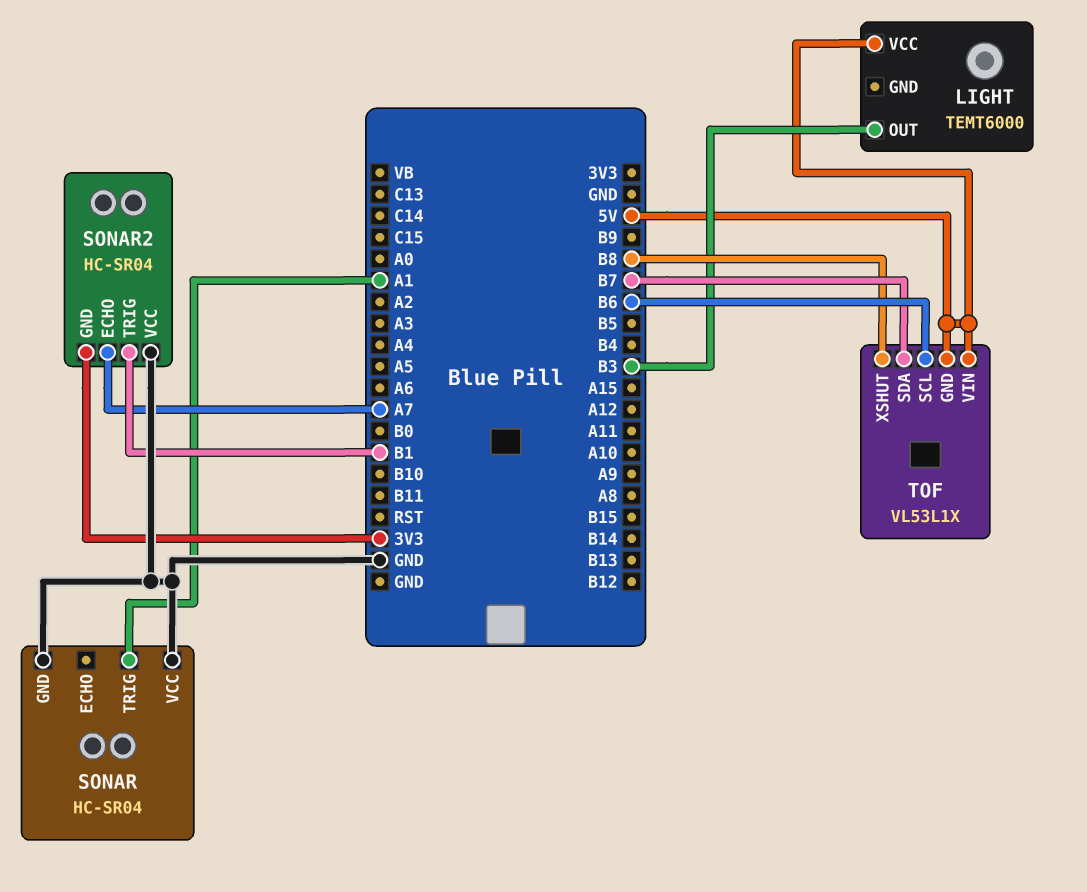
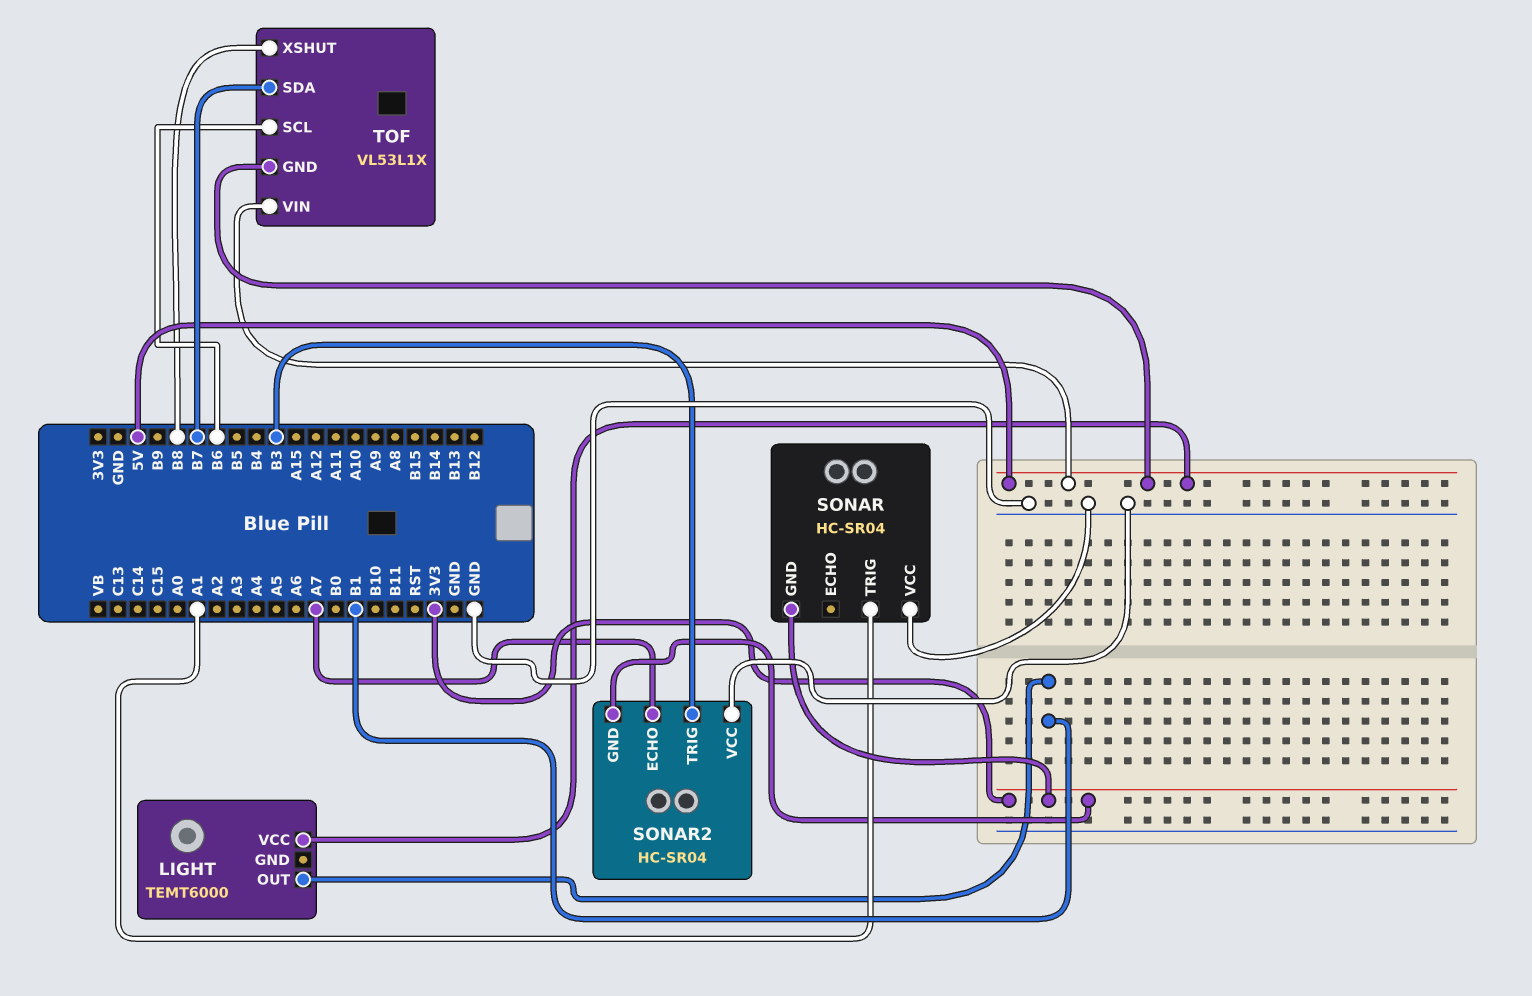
LIGHT pin OUT: B3 -> B1
SONAR pin GND: GND -> 3V3
SONAR2 pin TRIG: B1 -> B3

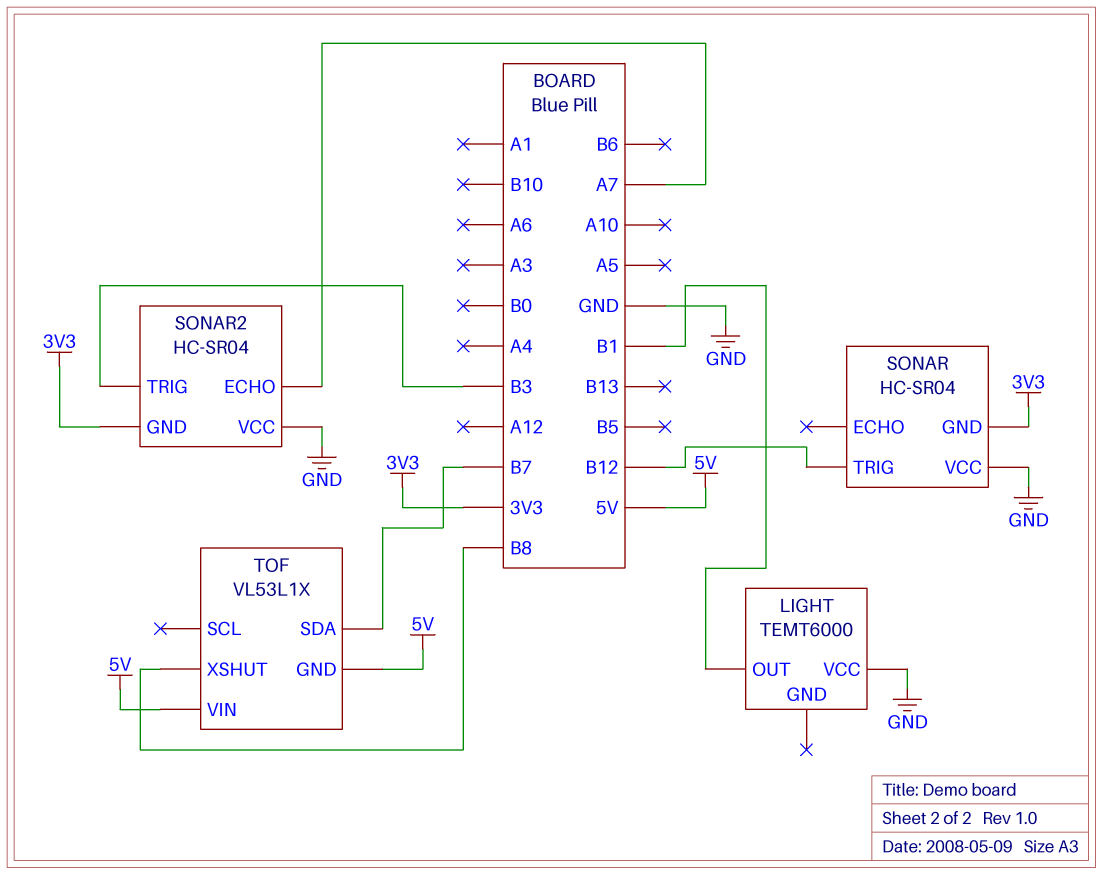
LIGHT pin VCC: 5V -> GND
SONAR pin TRIG: A1 -> B12
TOF pin SCL: B6 -> none

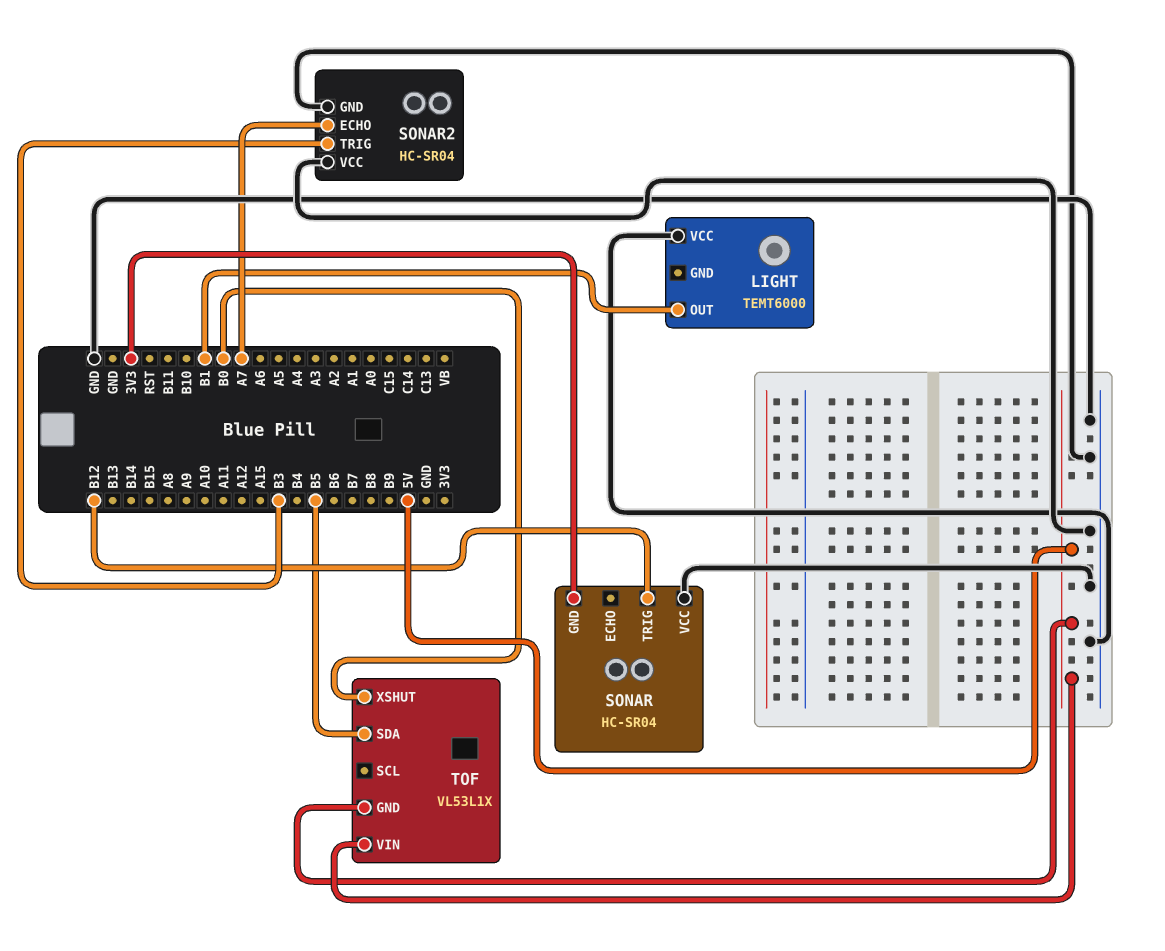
SONAR2 pin GND: 3V3 -> GND
TOF pin SDA: B7 -> B5
TOF pin XSHUT: B8 -> B0

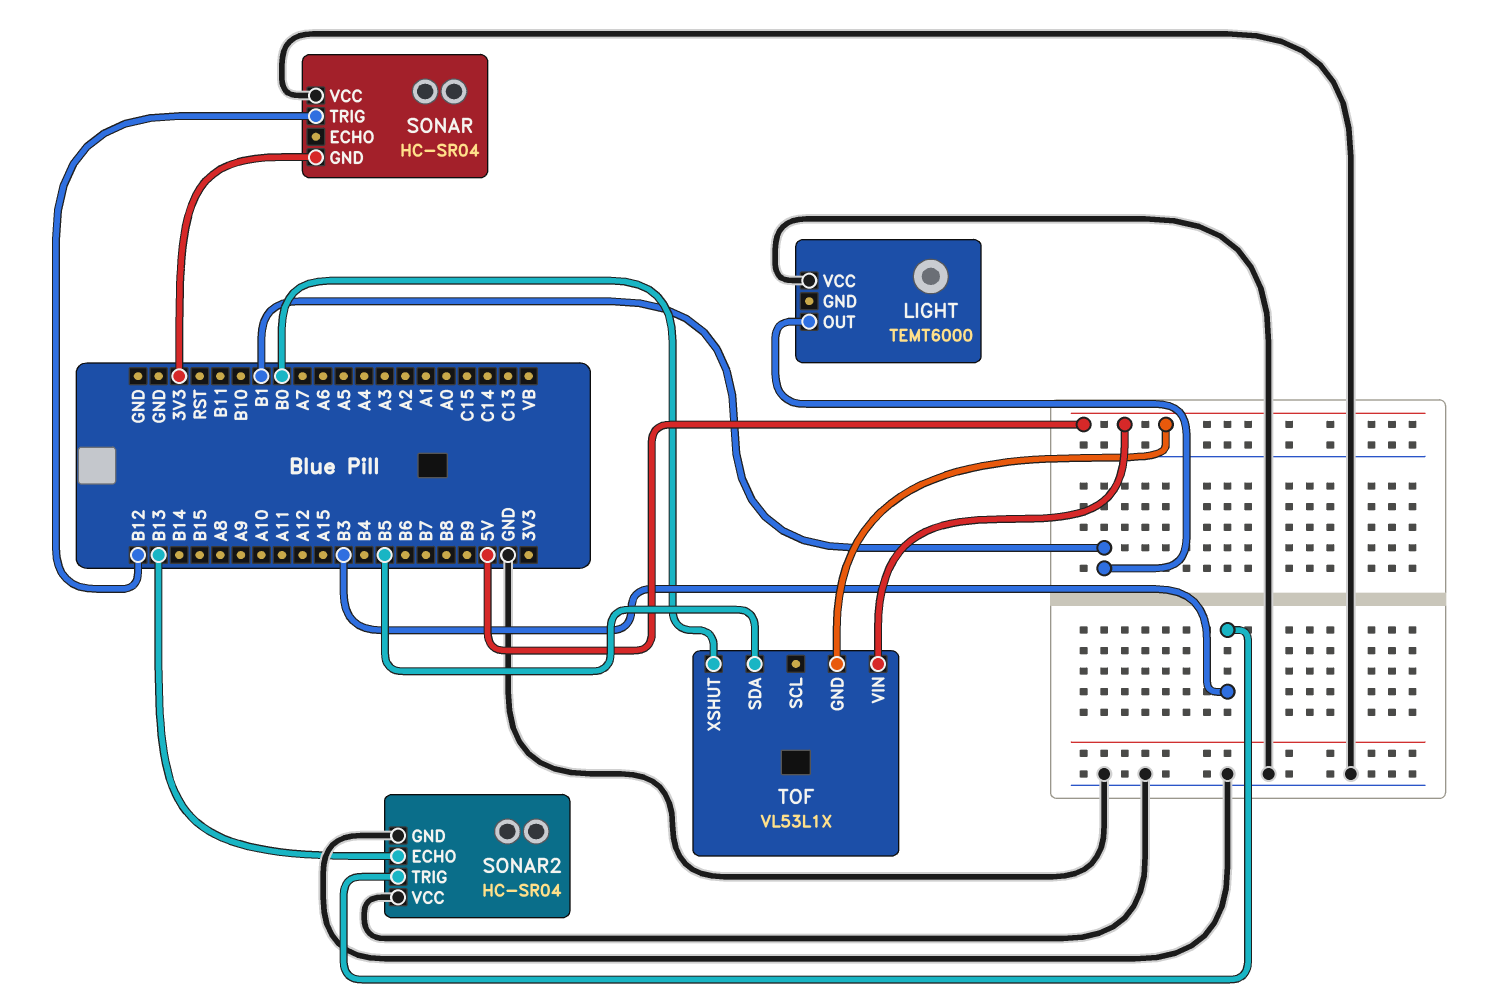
SONAR2 pin ECHO: A7 -> B13

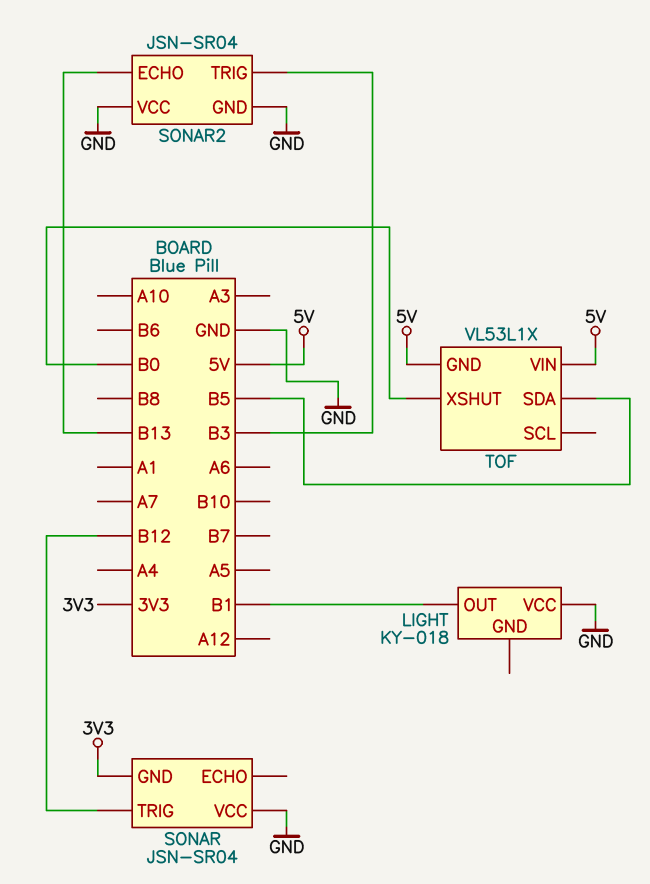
LIGHT: TEMT6000 -> KY-018
SONAR: HC-SR04 -> JSN-SR04
SONAR2: HC-SR04 -> JSN-SR04

